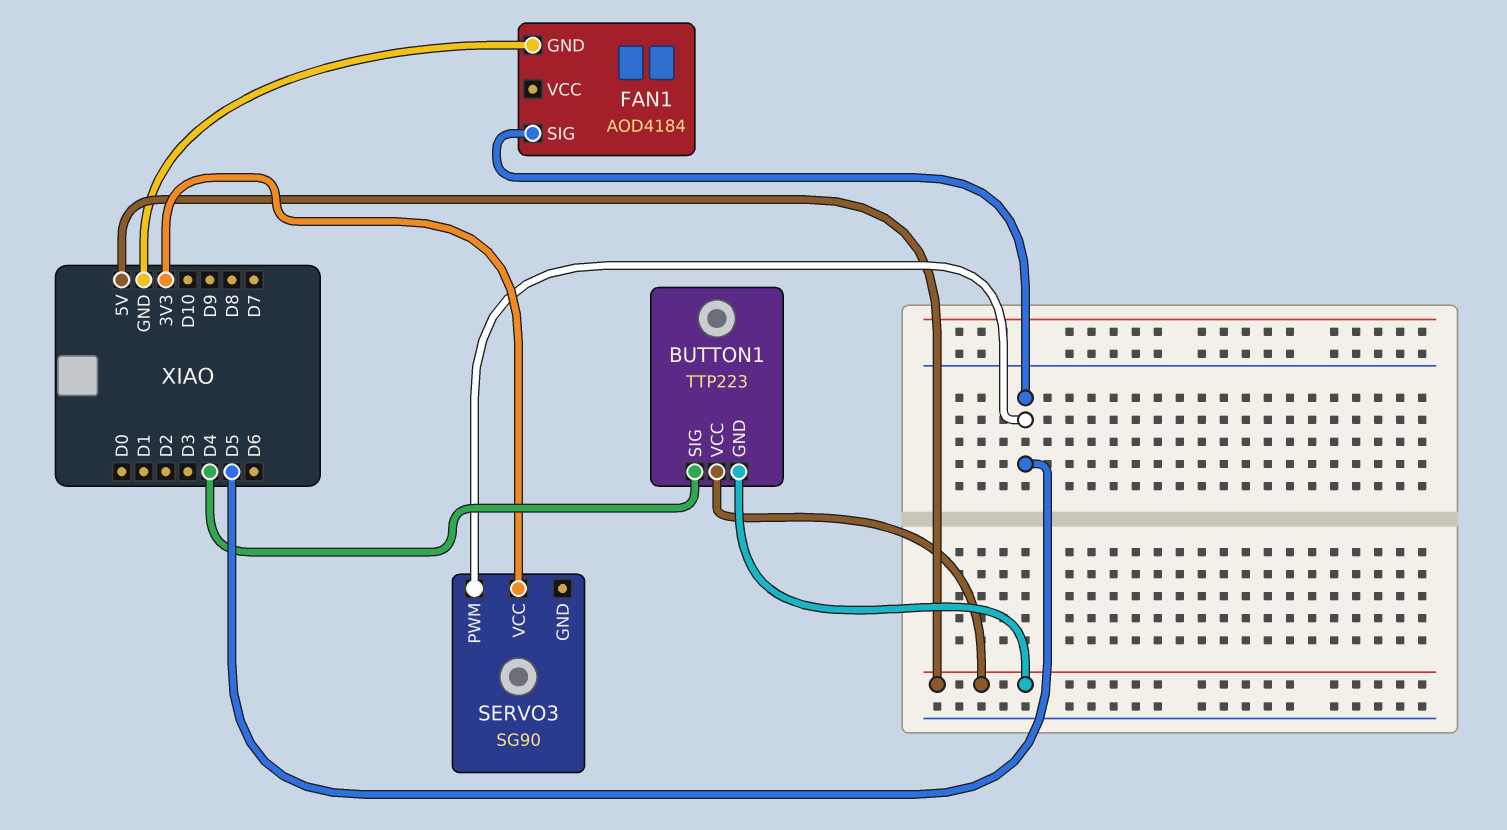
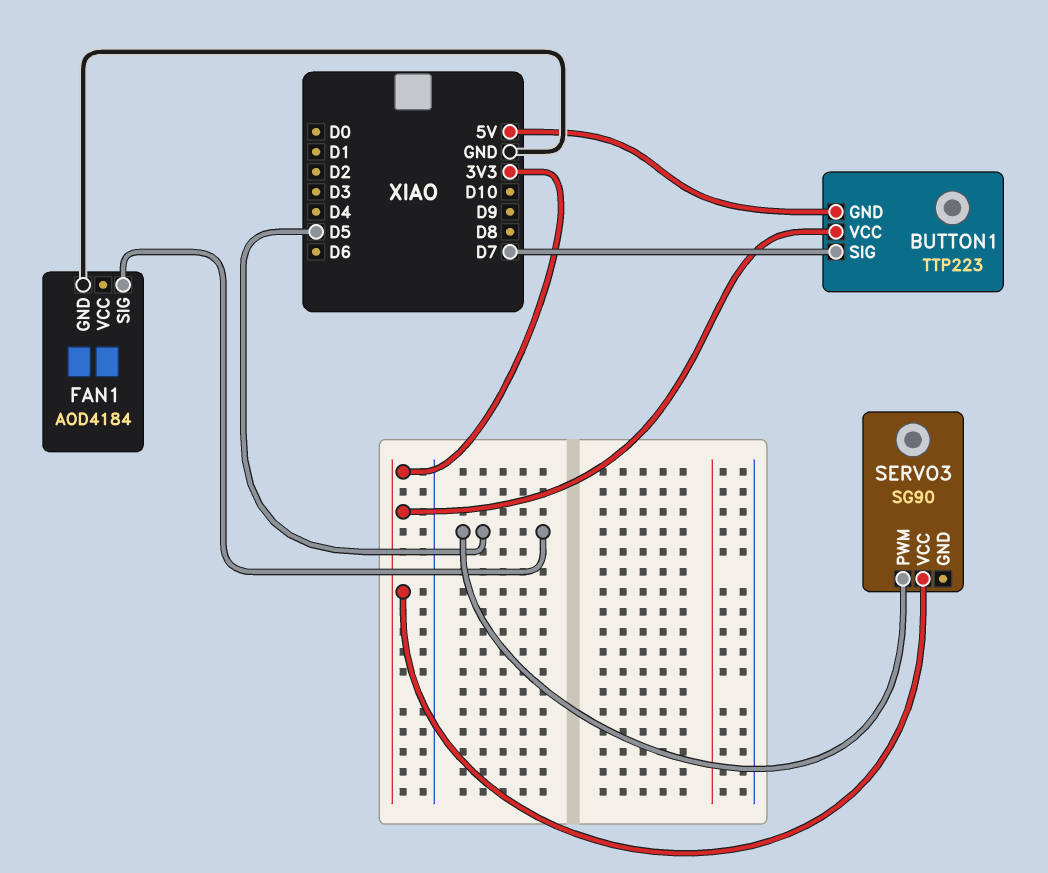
BUTTON1 pin SIG: D4 -> D7
BUTTON1 pin VCC: 5V -> 3V3

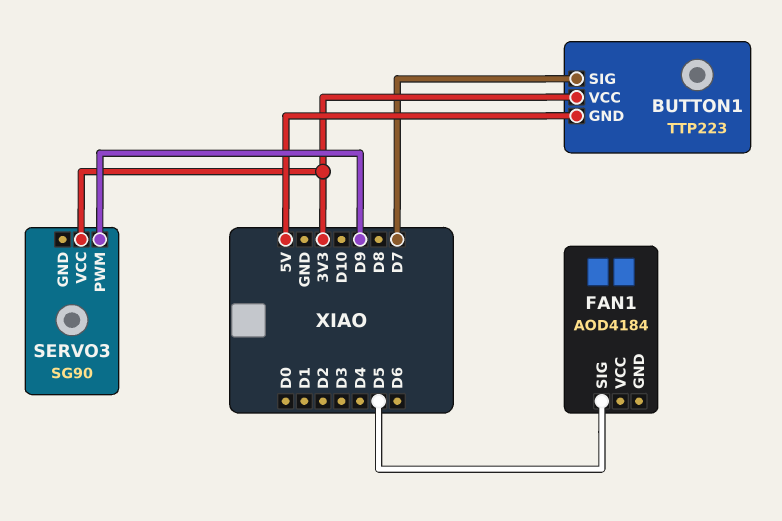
FAN1 pin GND: GND -> none
SERVO3 pin PWM: D5 -> D9

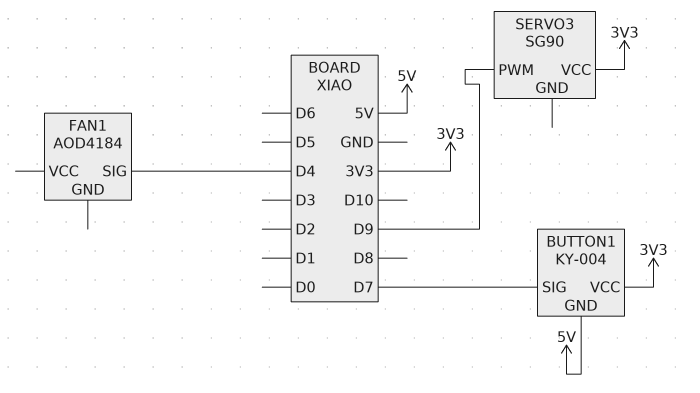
BUTTON1: TTP223 -> KY-004
FAN1 pin SIG: D5 -> D4

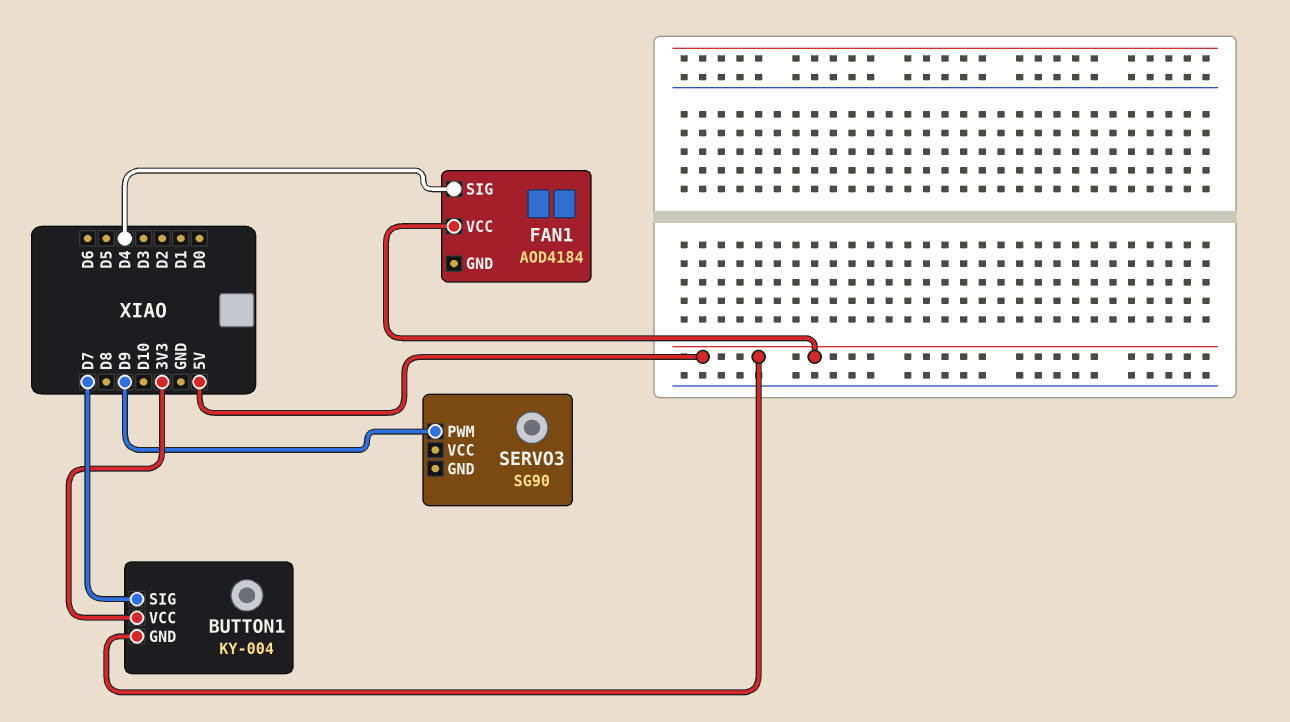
FAN1 pin VCC: none -> 5V
SERVO3 pin VCC: 3V3 -> none

